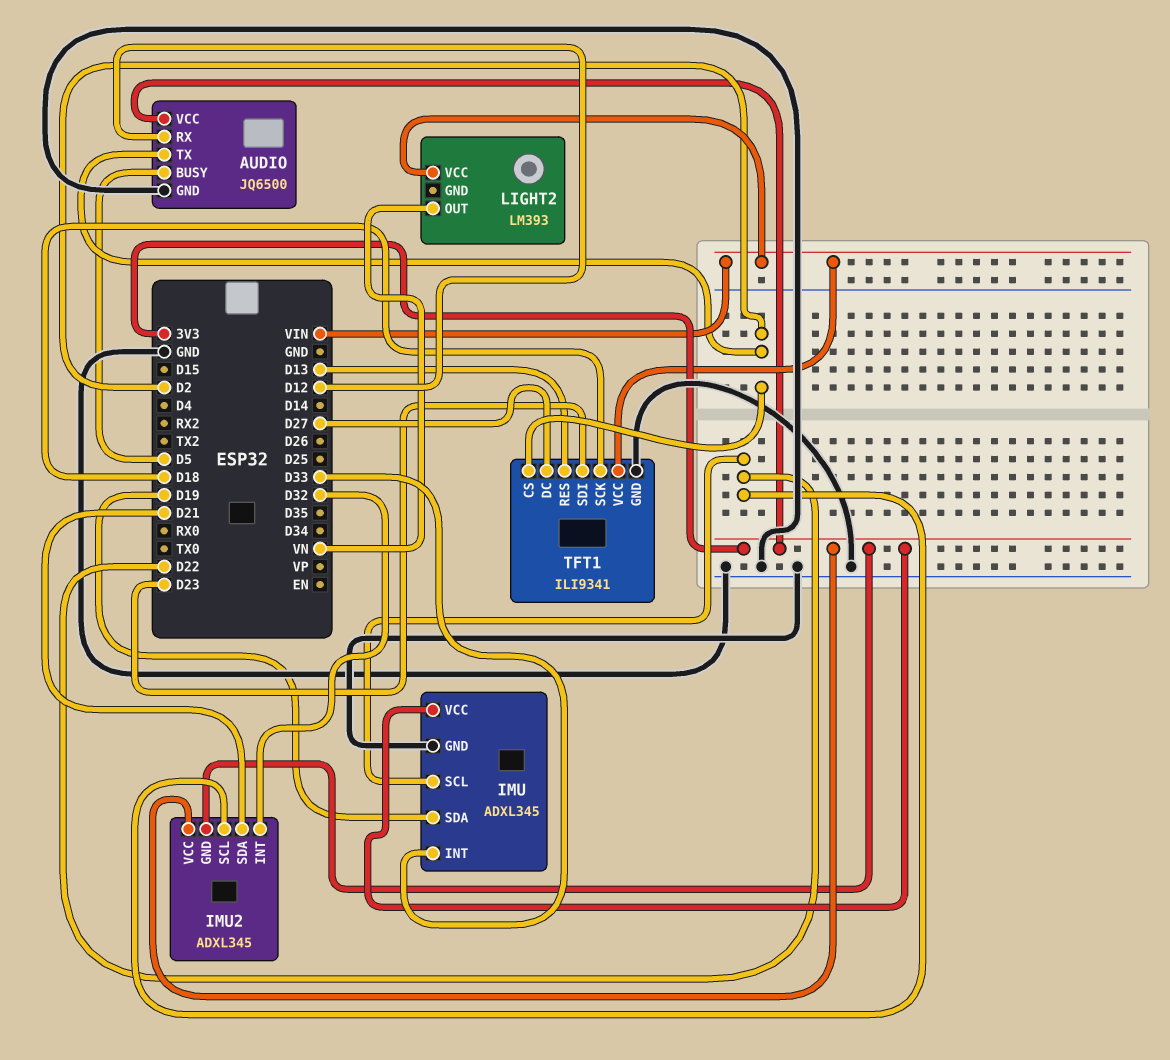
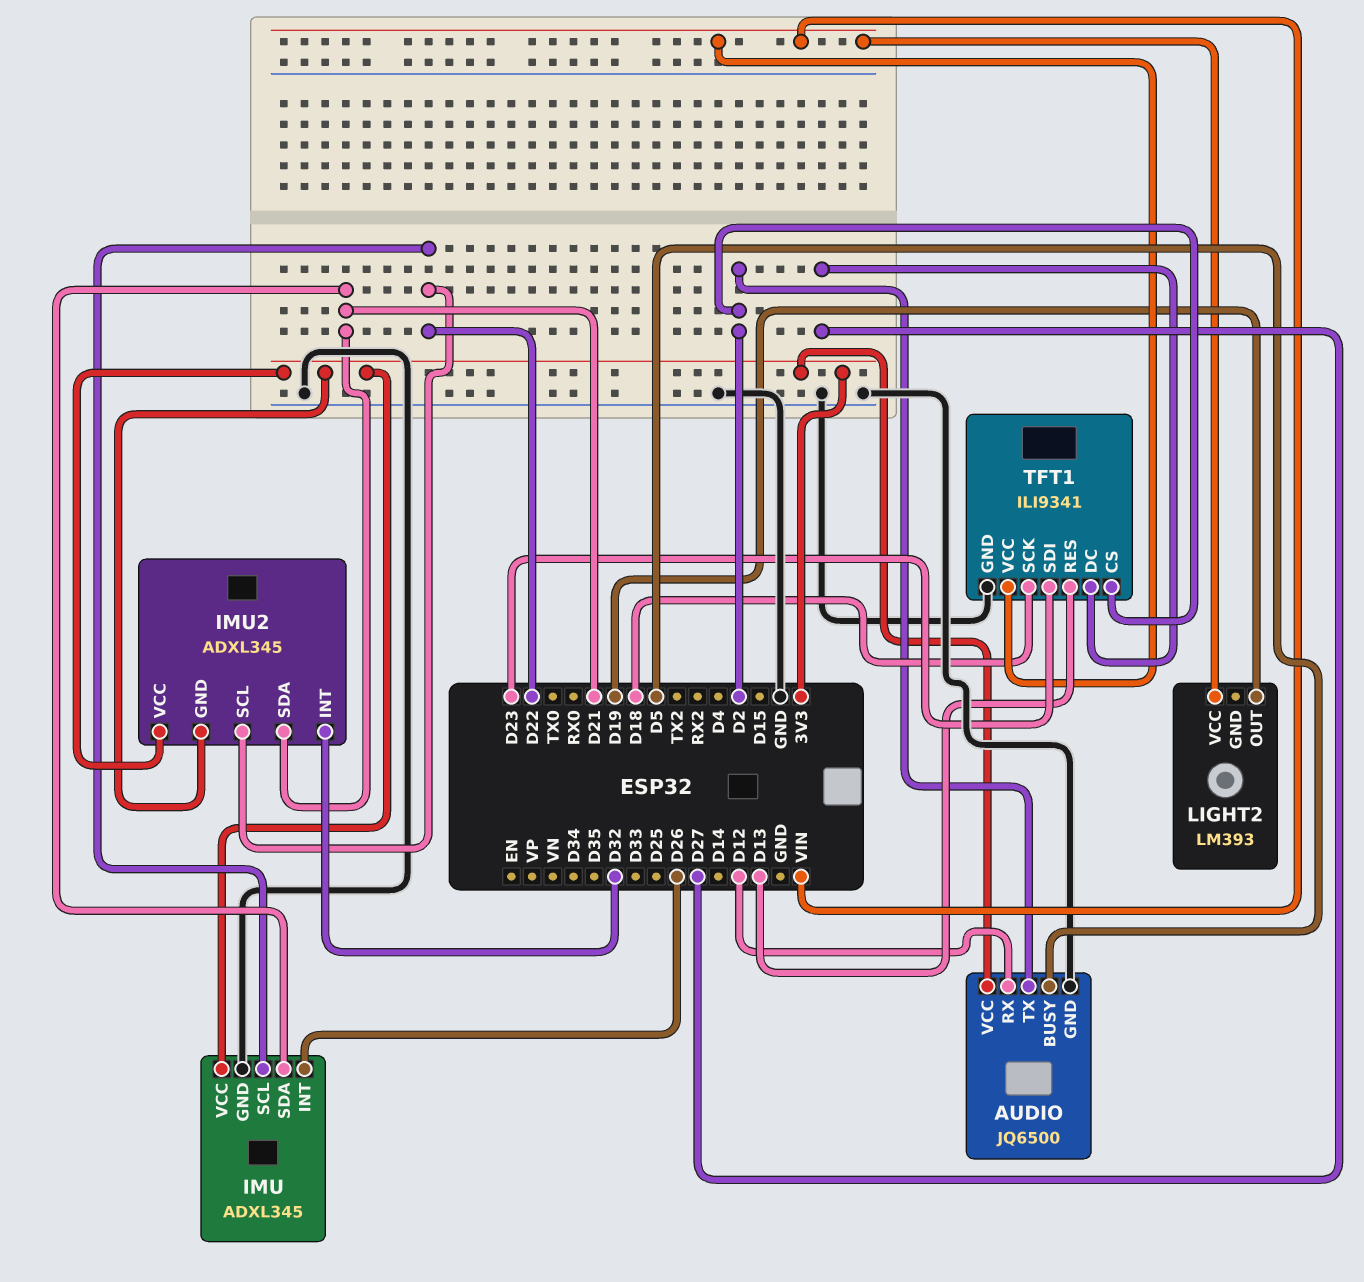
IMU pin INT: D33 -> D26
IMU pin SDA: D19 -> D21
LIGHT2 pin OUT: VN -> D19

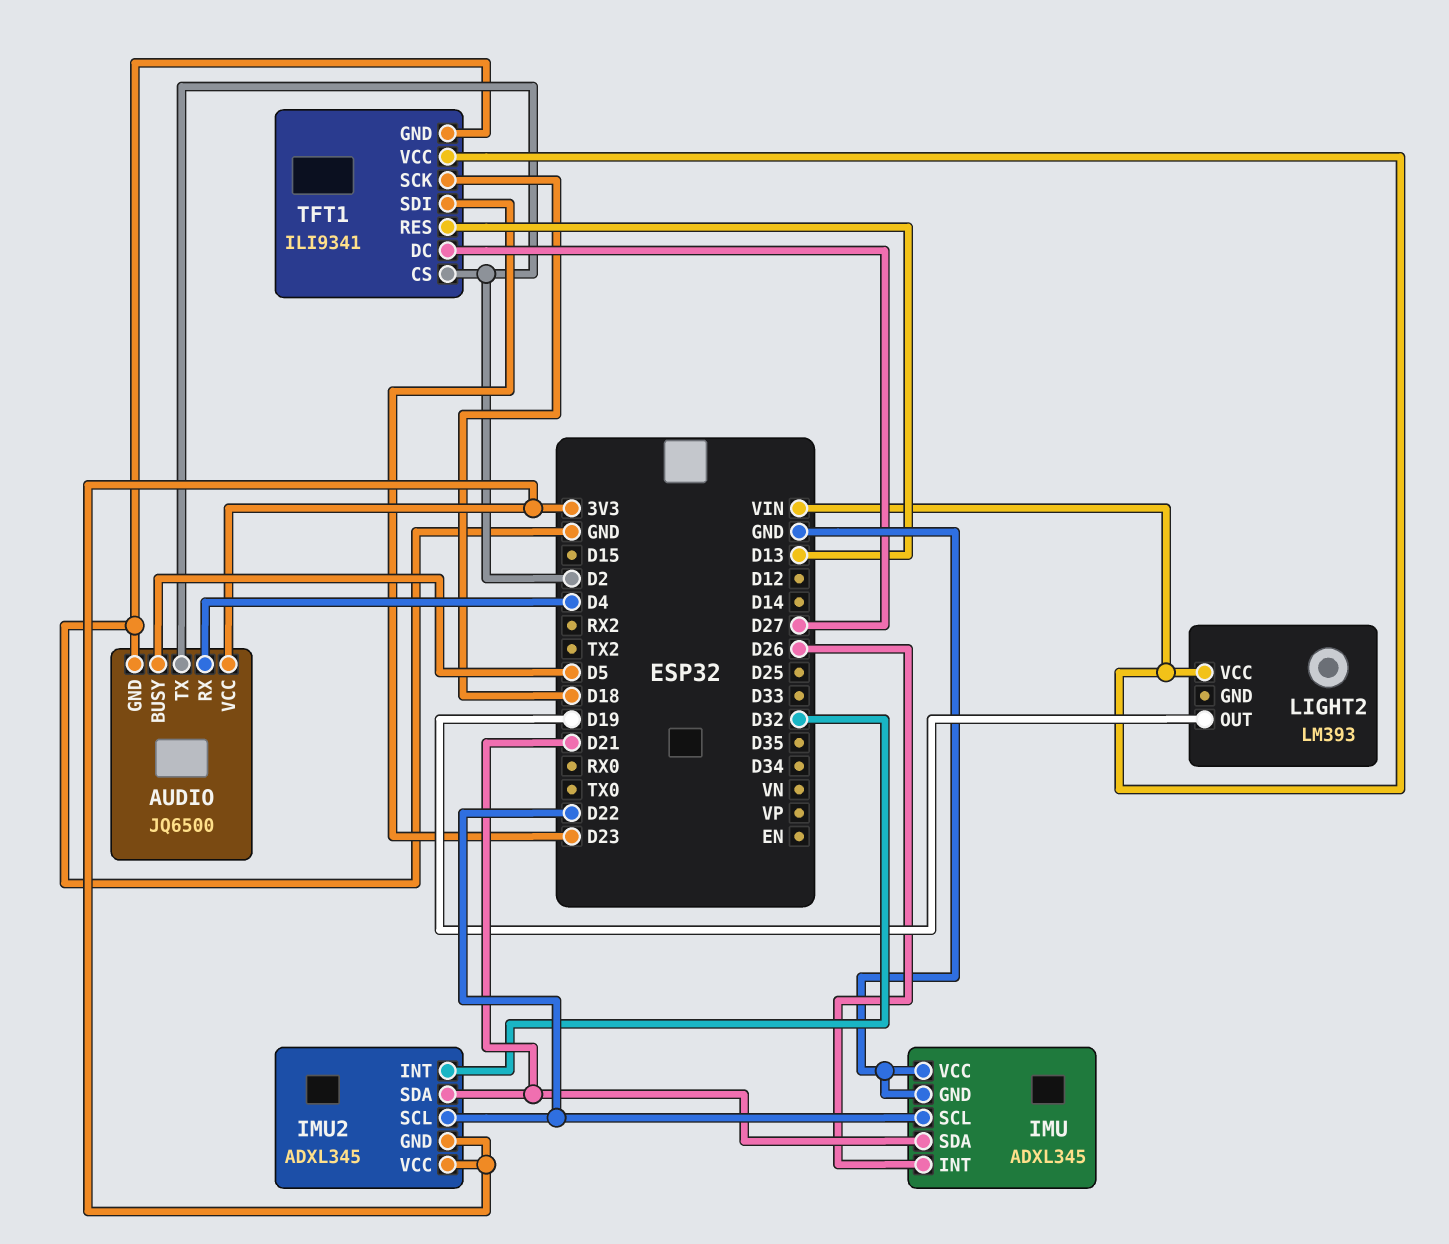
AUDIO pin RX: D12 -> D4
IMU pin VCC: 3V3 -> GND

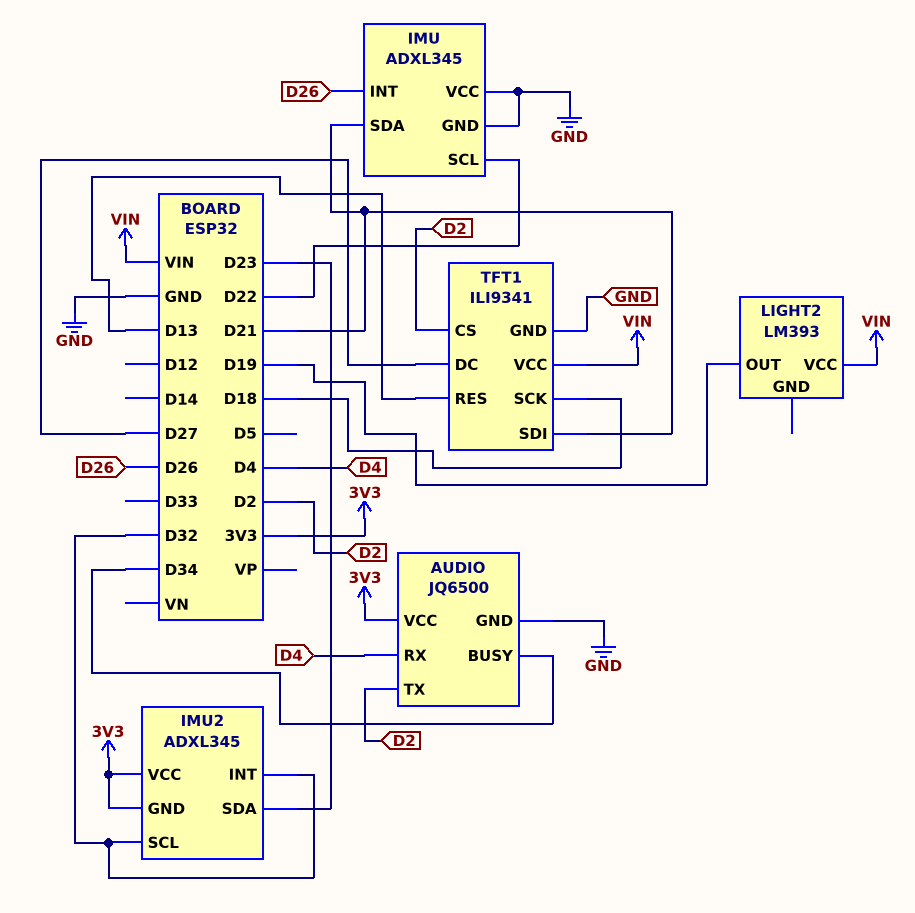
AUDIO pin BUSY: D5 -> D34
IMU2 pin SCL: D22 -> D32
IMU2 pin SDA: D21 -> D23
TFT1 pin SDI: D23 -> D21

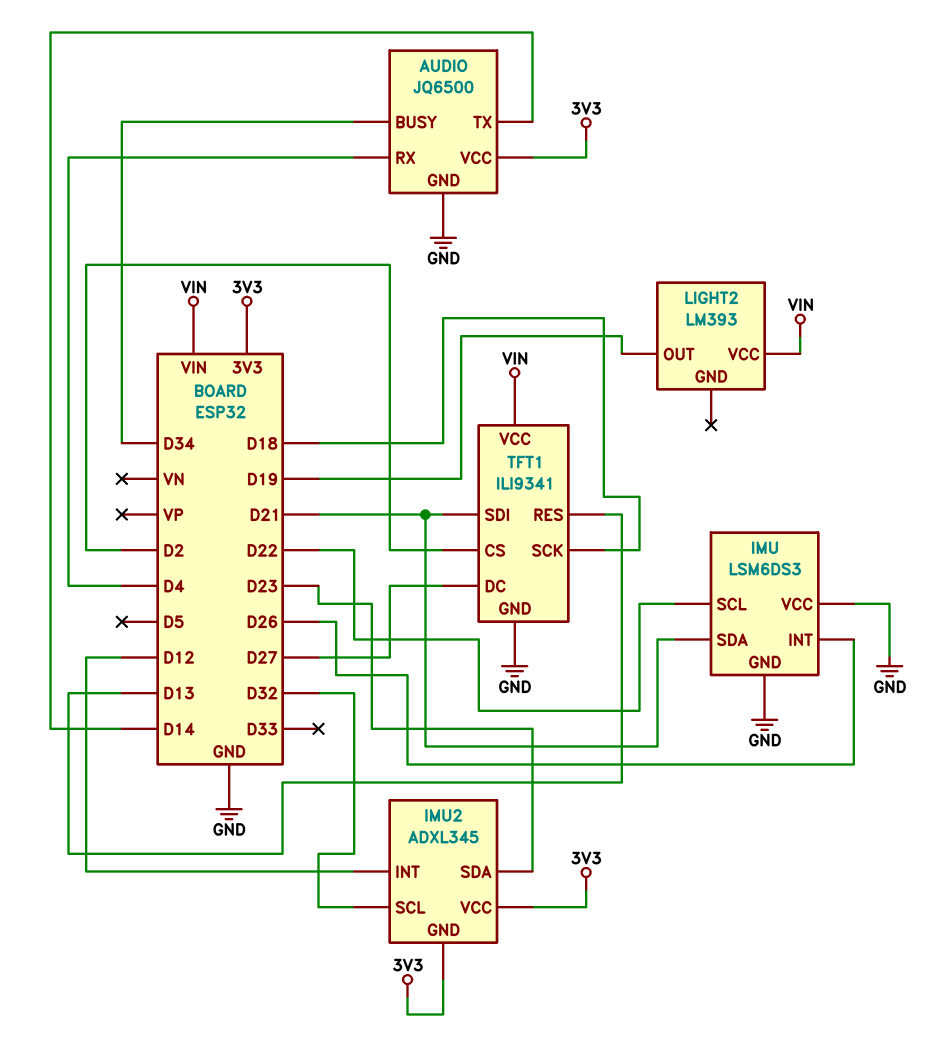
AUDIO pin TX: D2 -> D14
IMU: ADXL345 -> LSM6DS3
IMU2 pin INT: D32 -> D12

